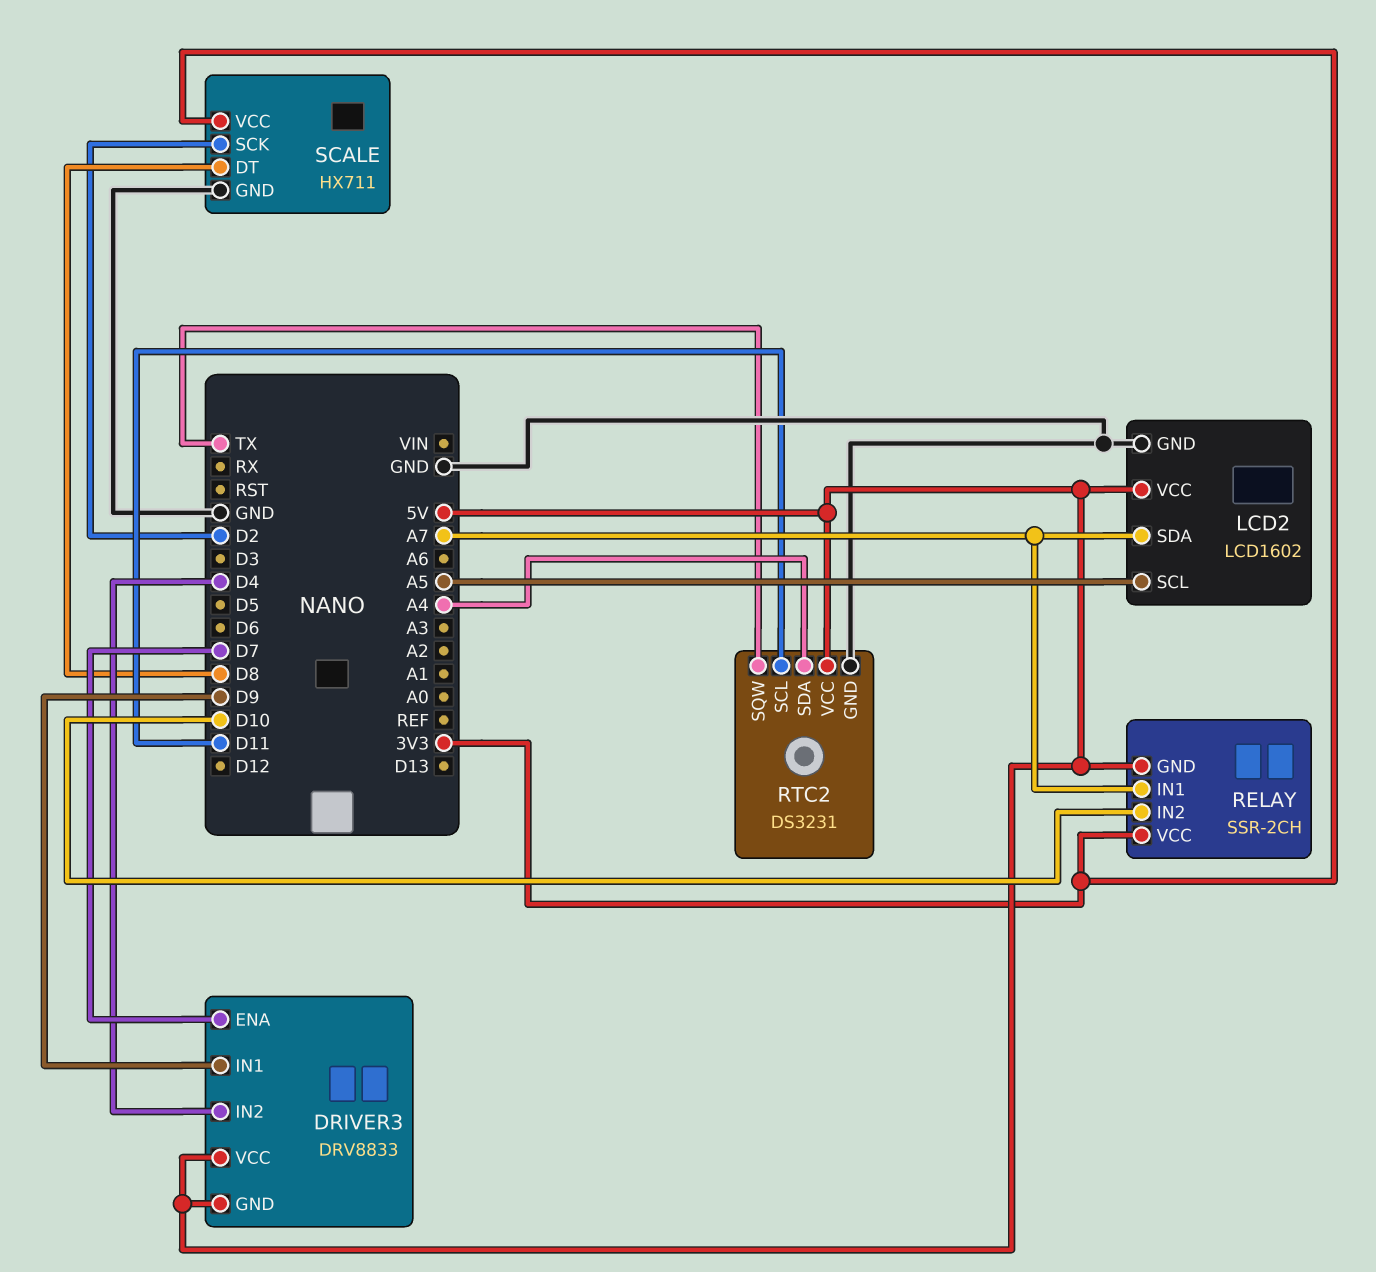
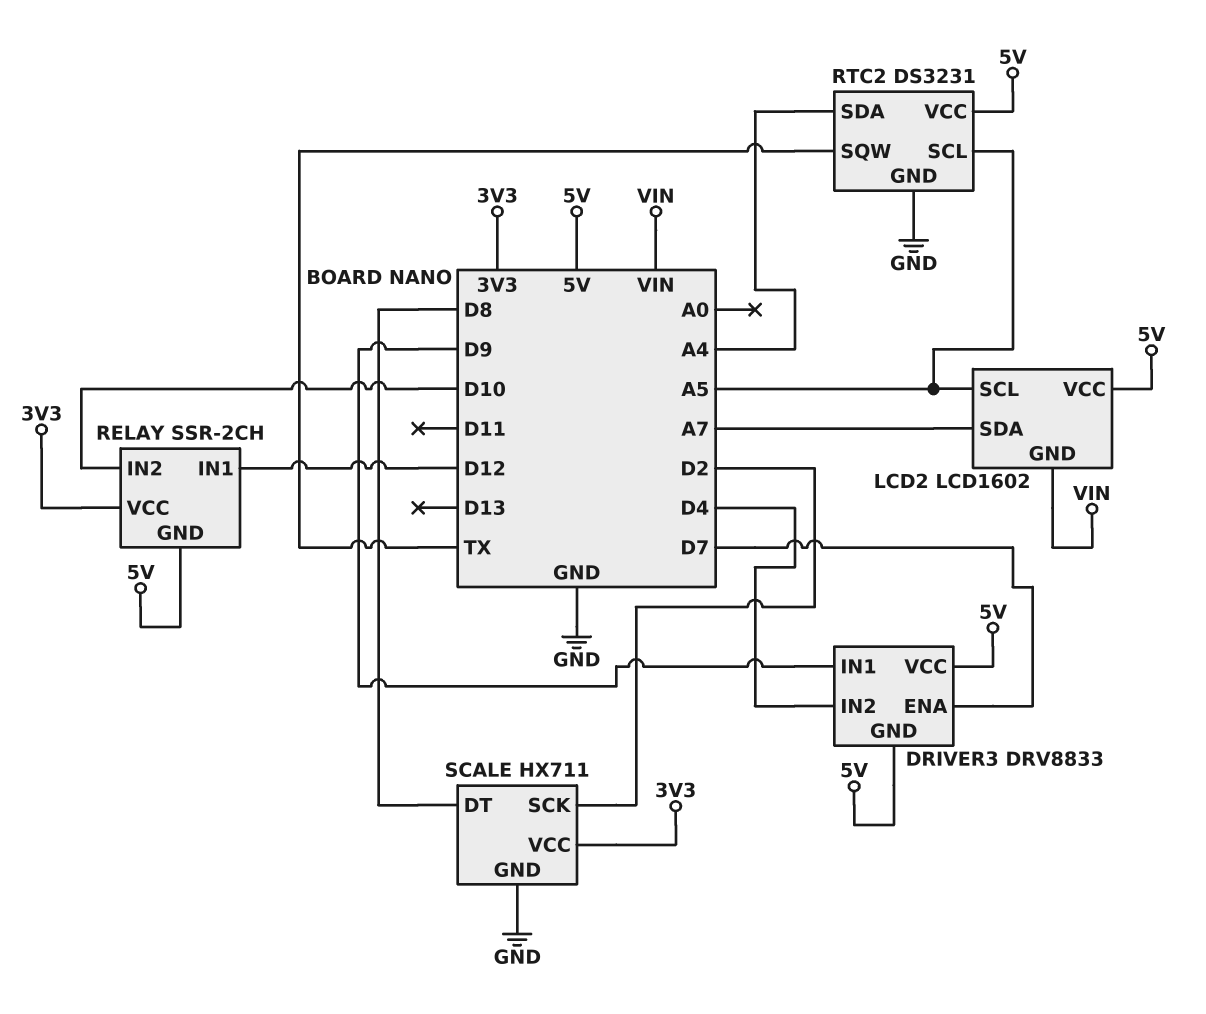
LCD2 pin GND: GND -> VIN
RELAY pin IN1: A7 -> D12
RTC2 pin SCL: D11 -> A5

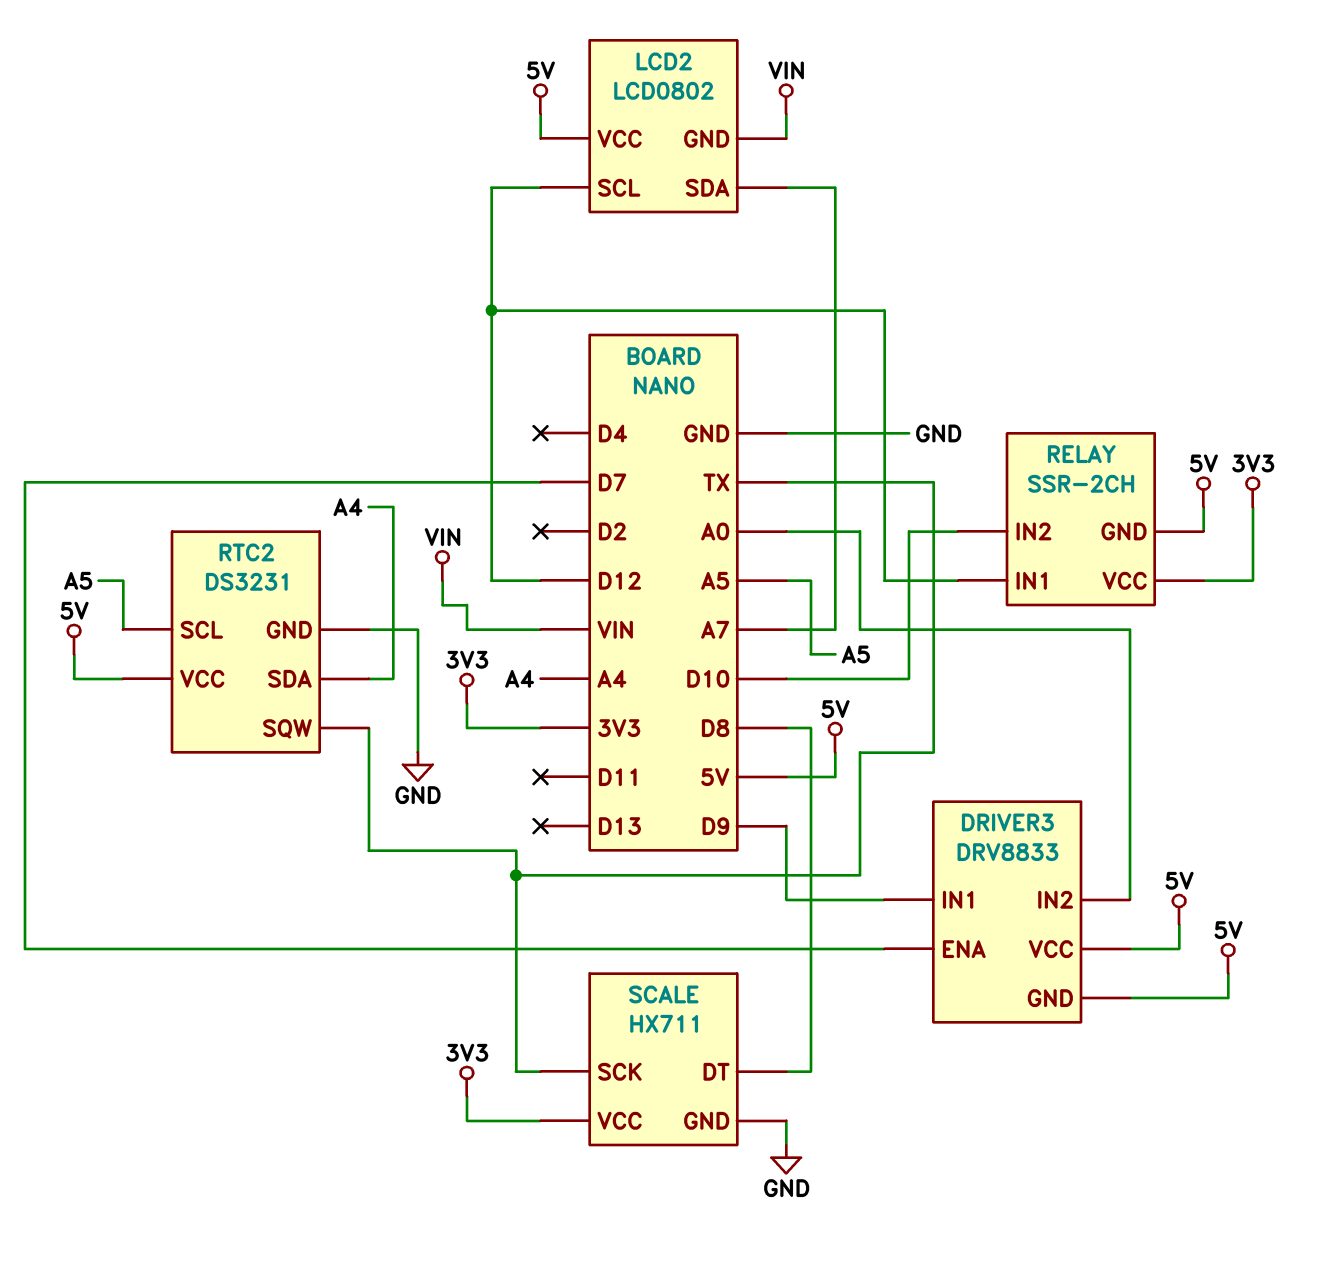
DRIVER3 pin IN2: D4 -> A0
LCD2: LCD1602 -> LCD0802
LCD2 pin SCL: A5 -> D12
SCALE pin SCK: D2 -> TX

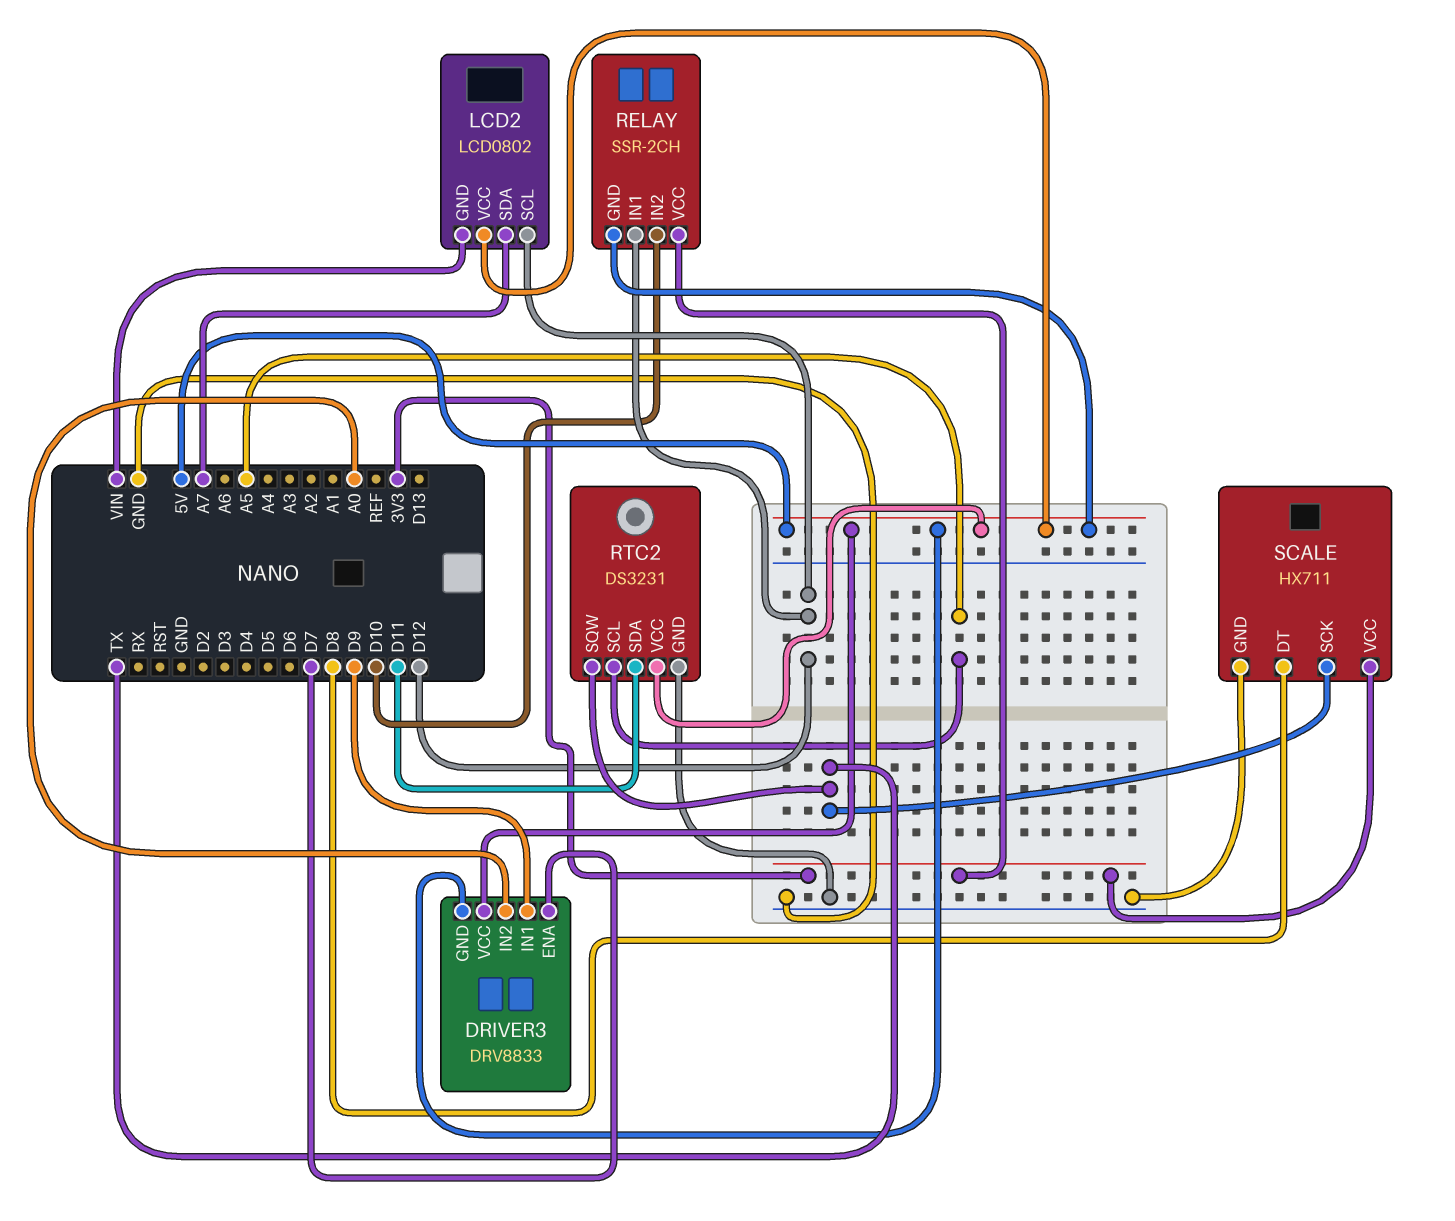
RTC2 pin SDA: A4 -> D11

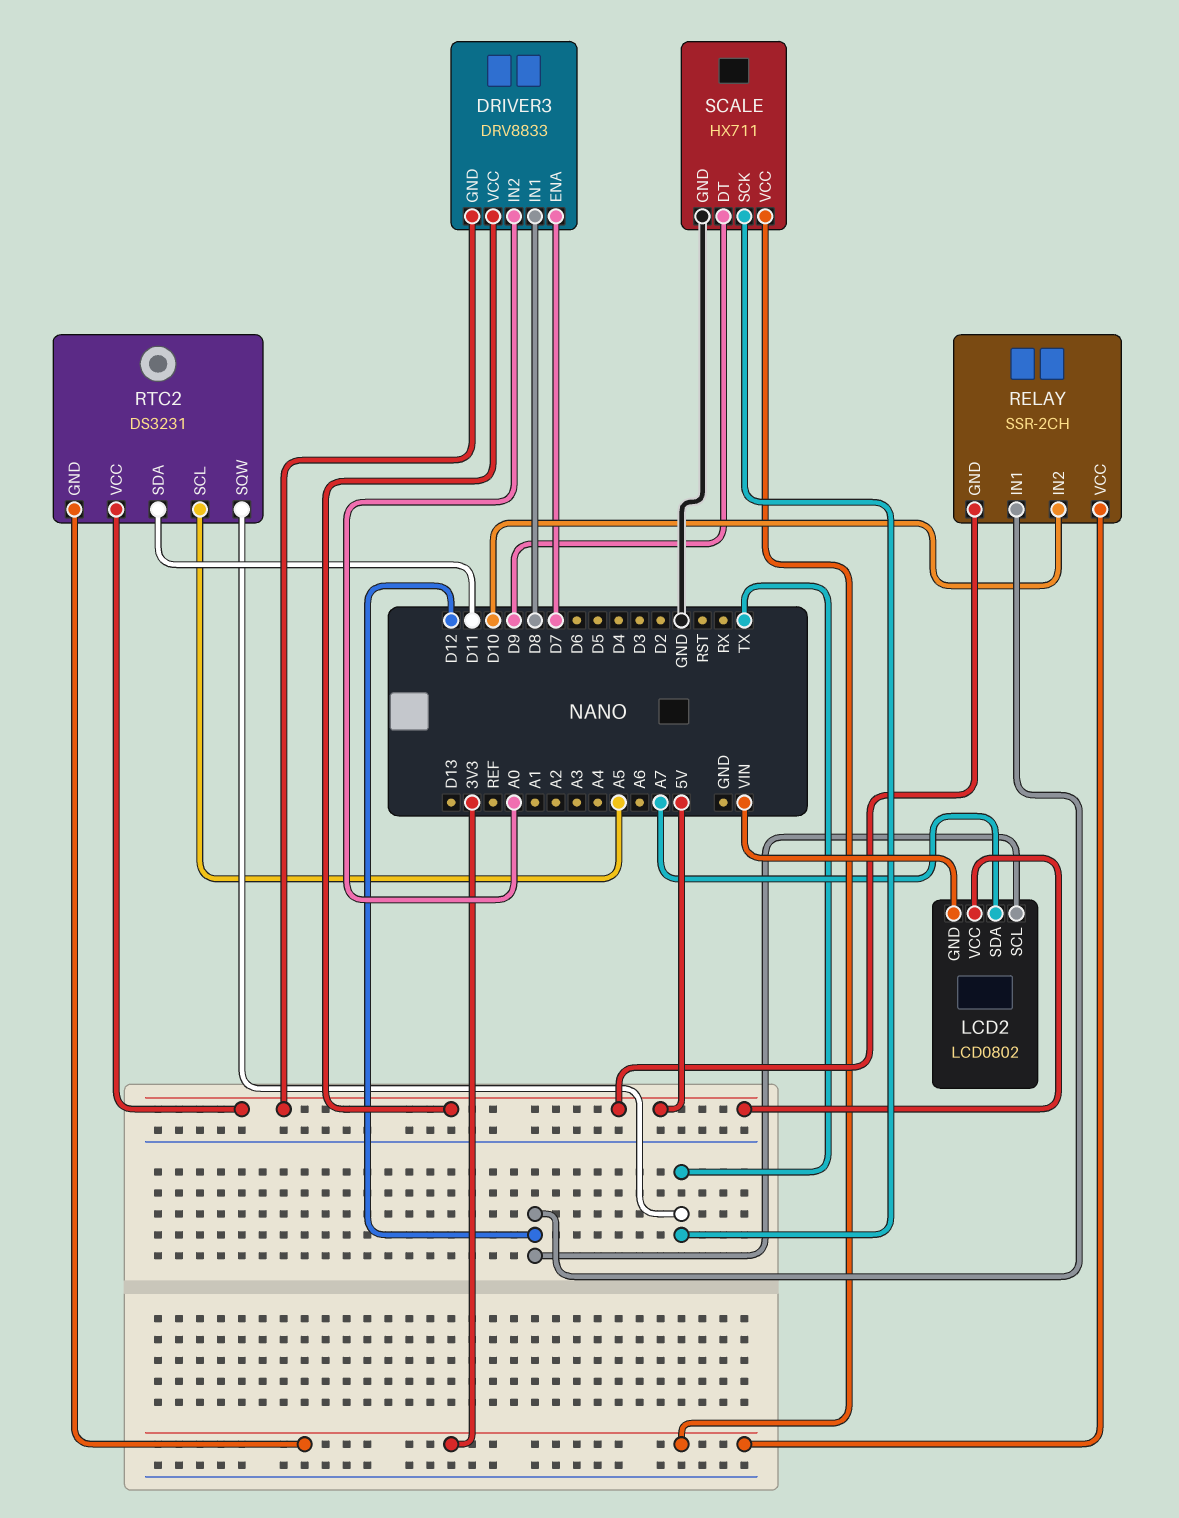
DRIVER3 pin IN1: D9 -> D8
RTC2 pin GND: GND -> 3V3
SCALE pin DT: D8 -> D9

